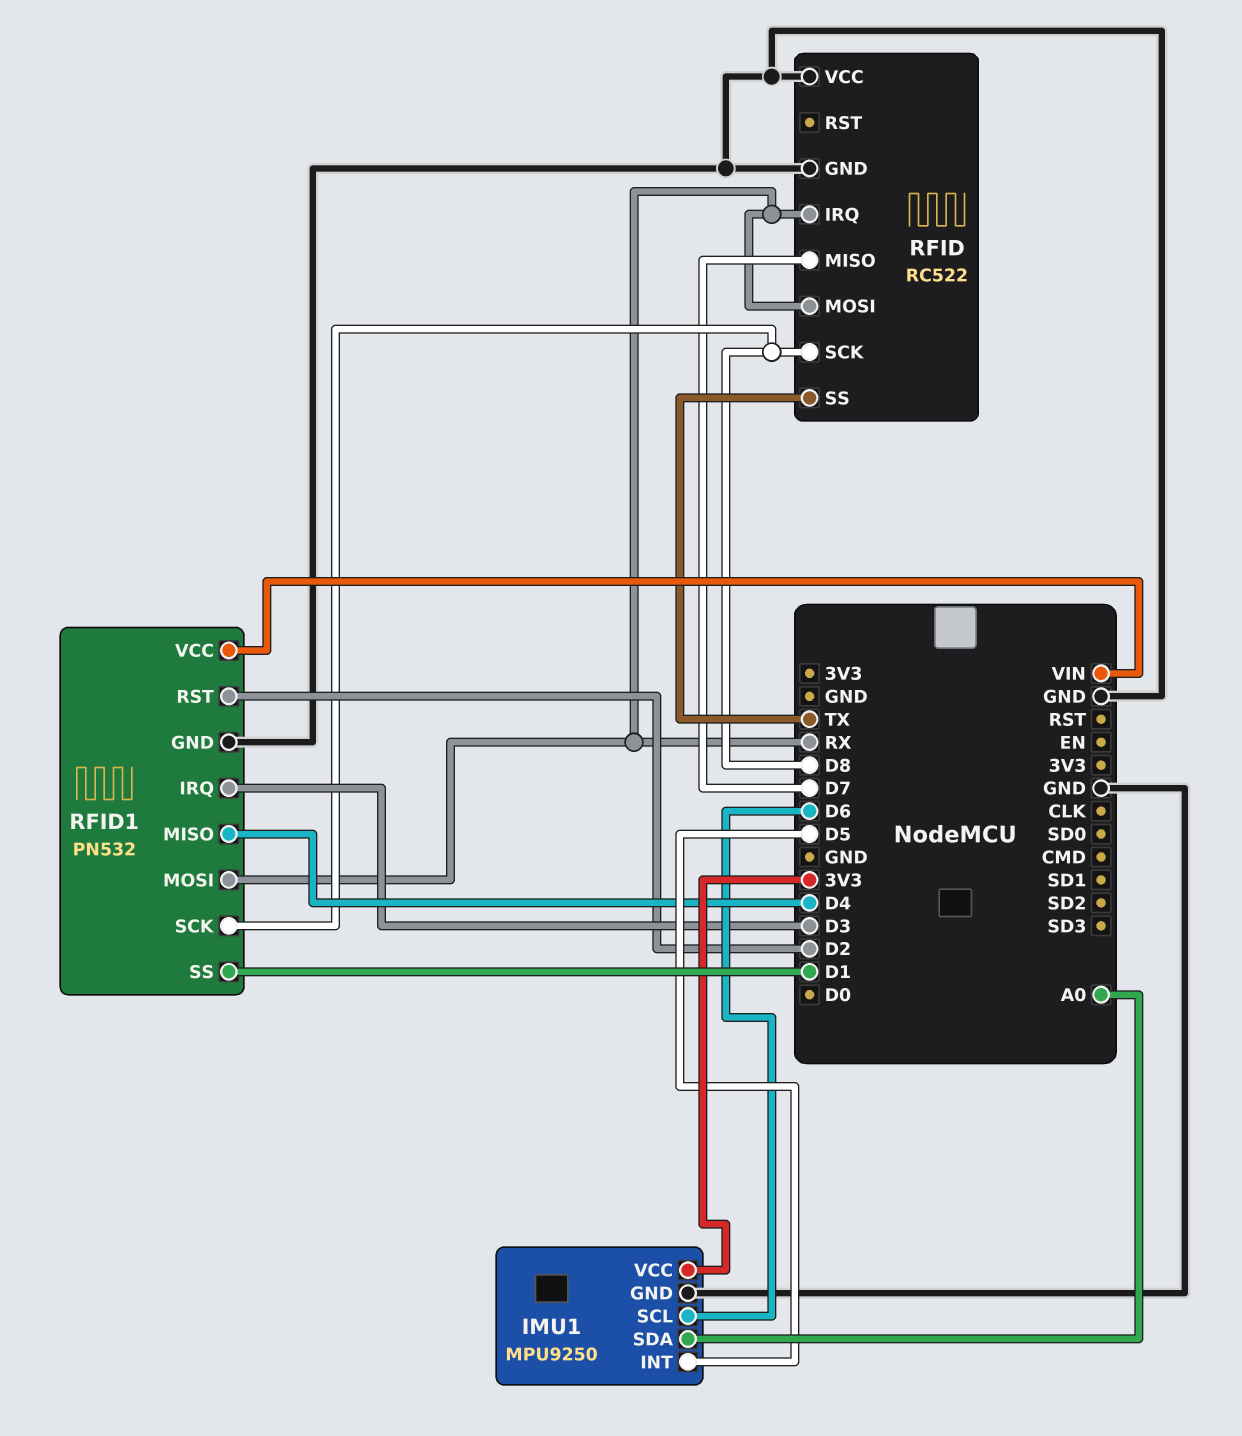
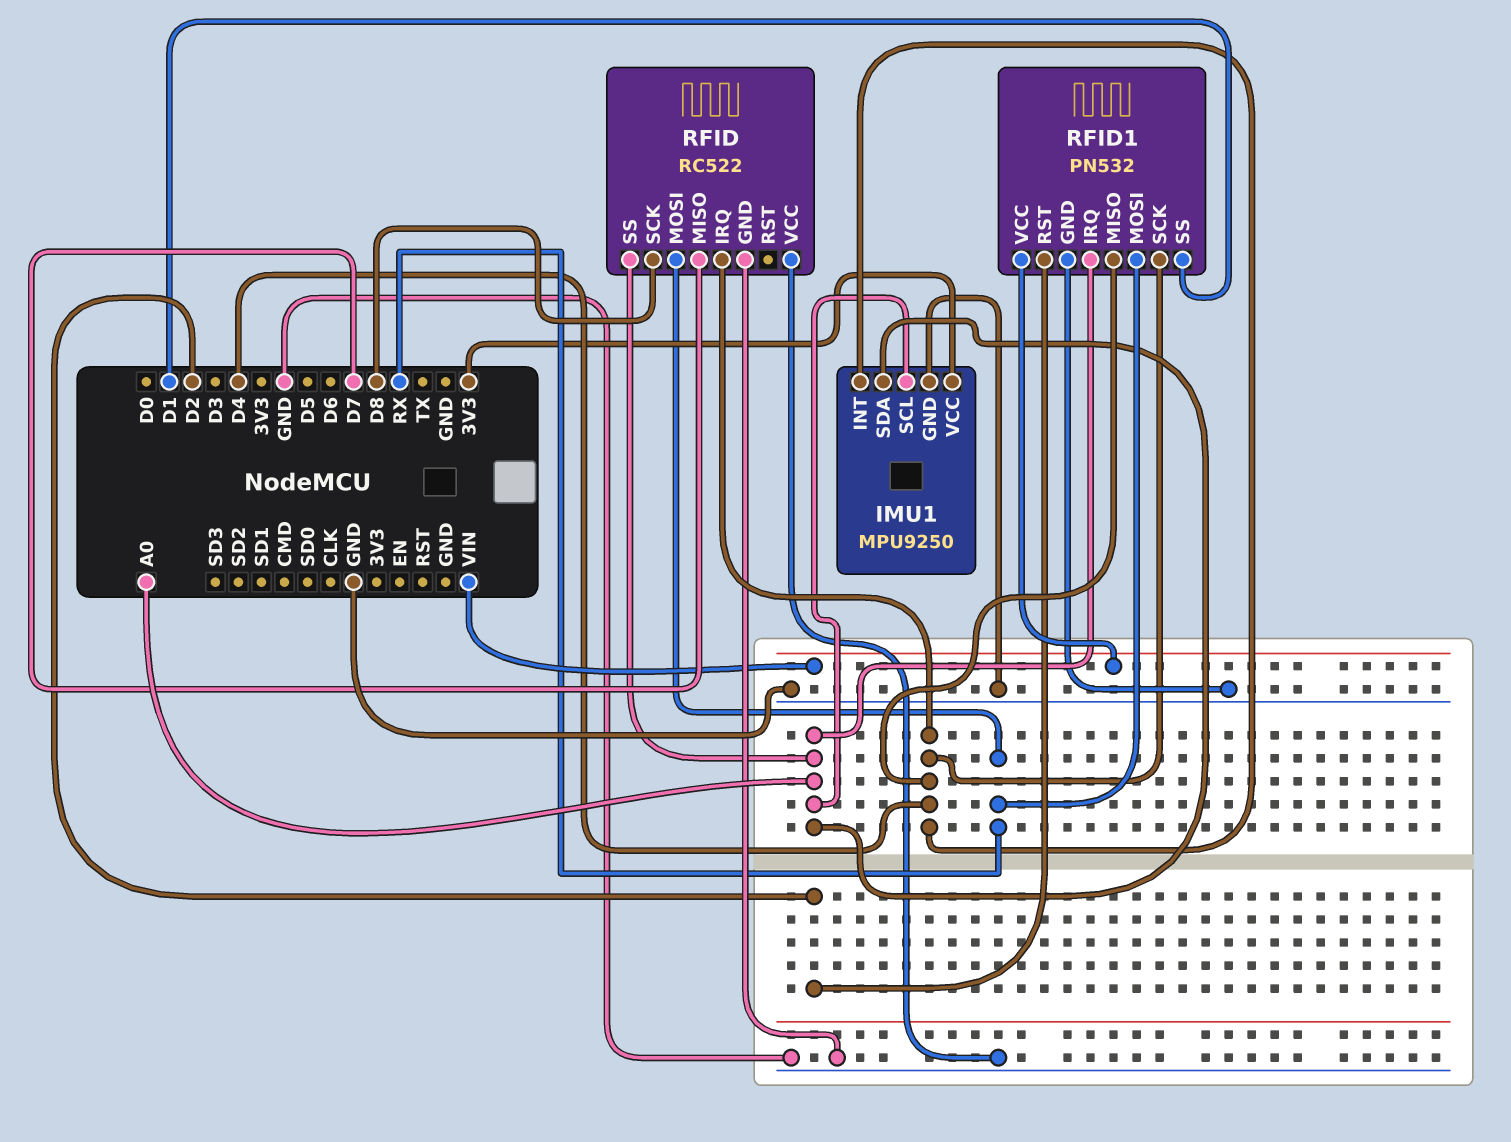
IMU1 pin INT: D5 -> D4
IMU1 pin SCL: D6 -> A0
RFID pin IRQ: RX -> D4
RFID pin SS: TX -> A0
RFID1 pin IRQ: D3 -> A0
RFID1 pin SCK: D8 -> D4

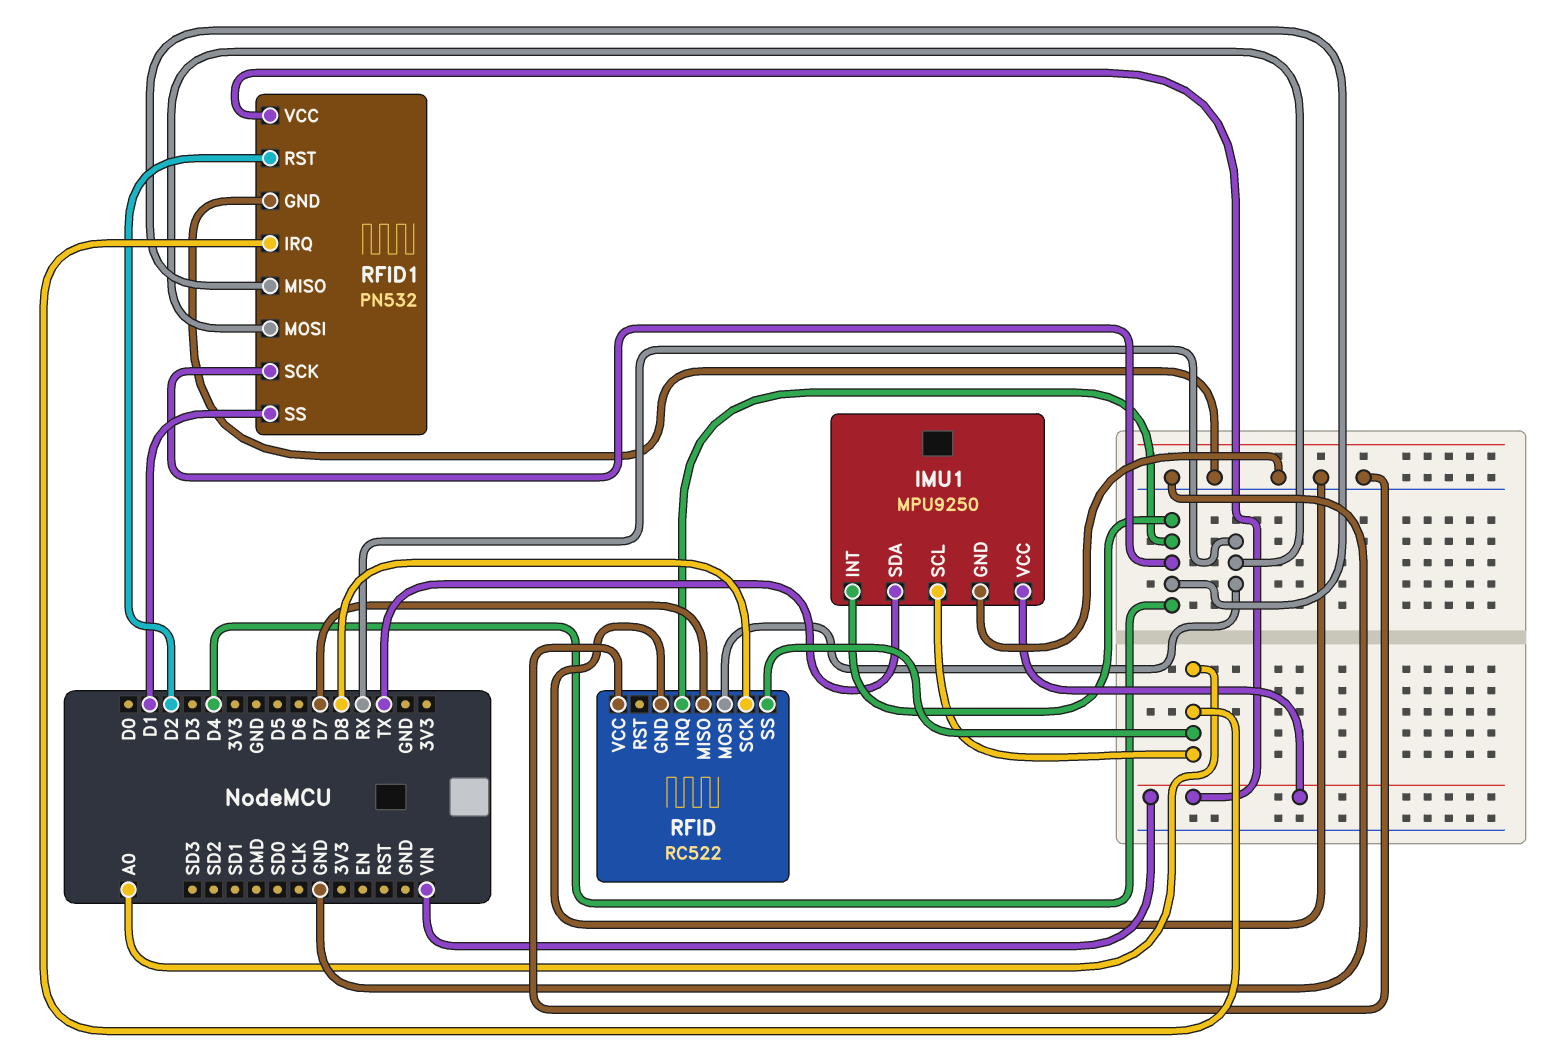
IMU1 pin SDA: A0 -> TX
IMU1 pin VCC: 3V3 -> VIN

